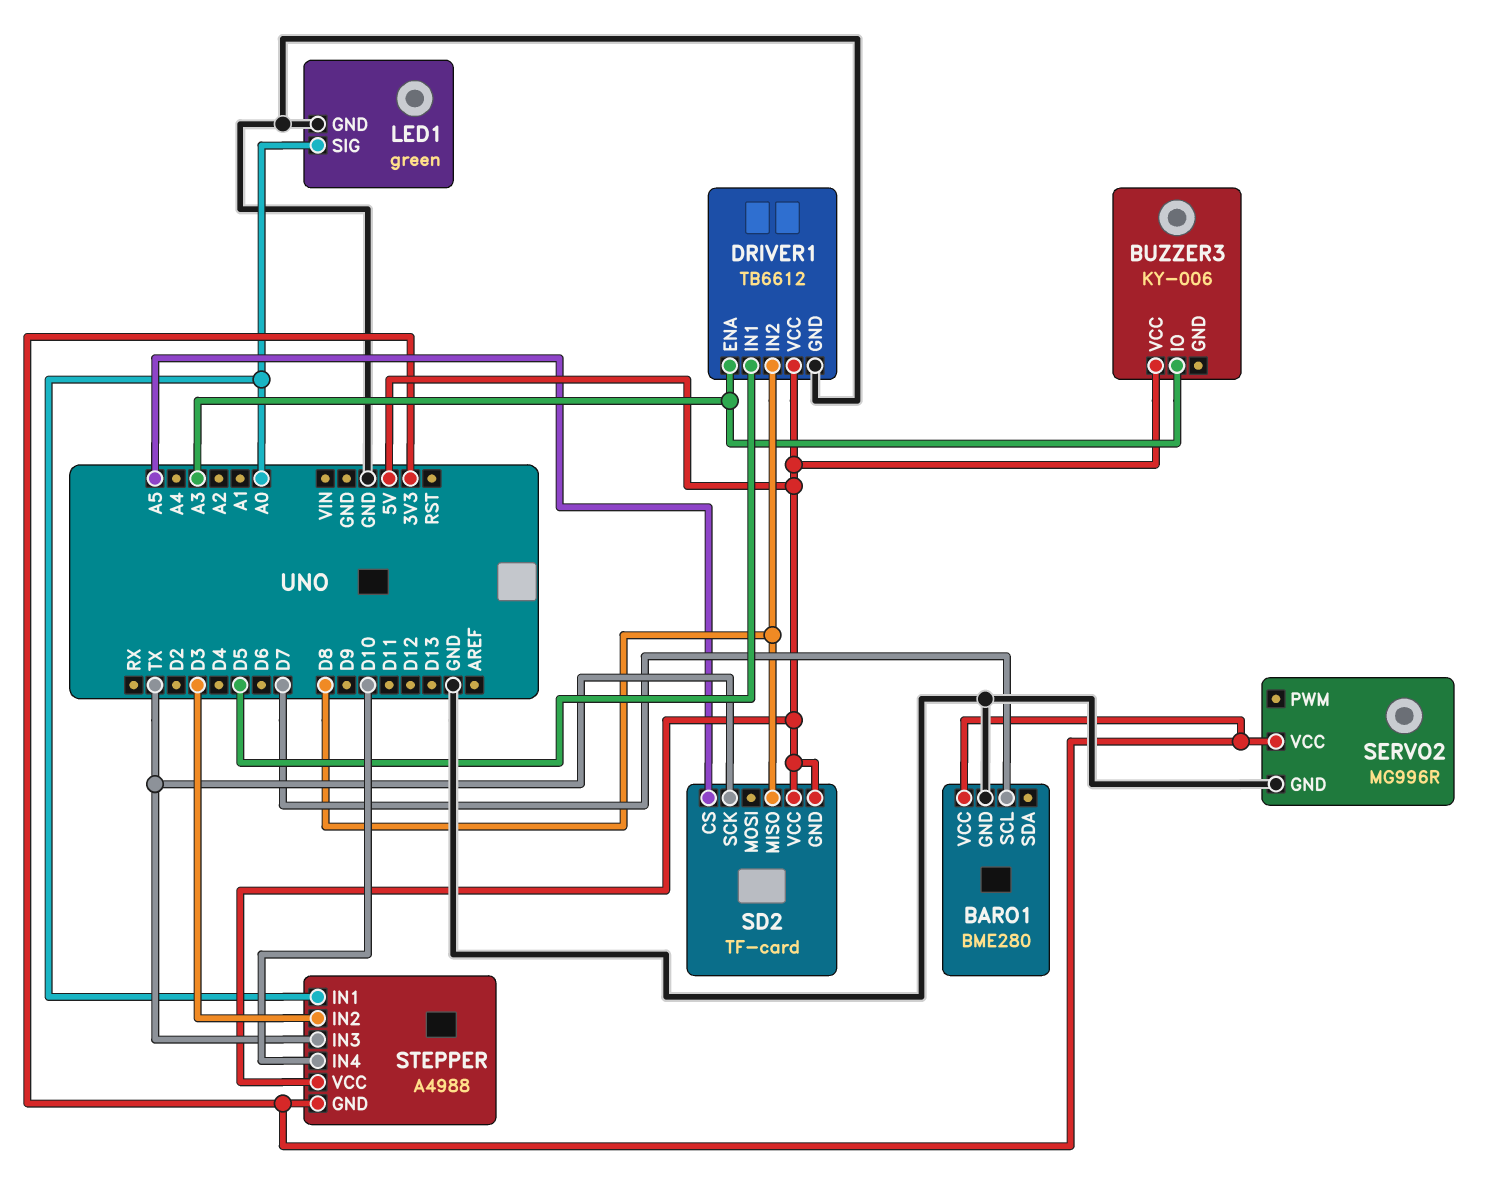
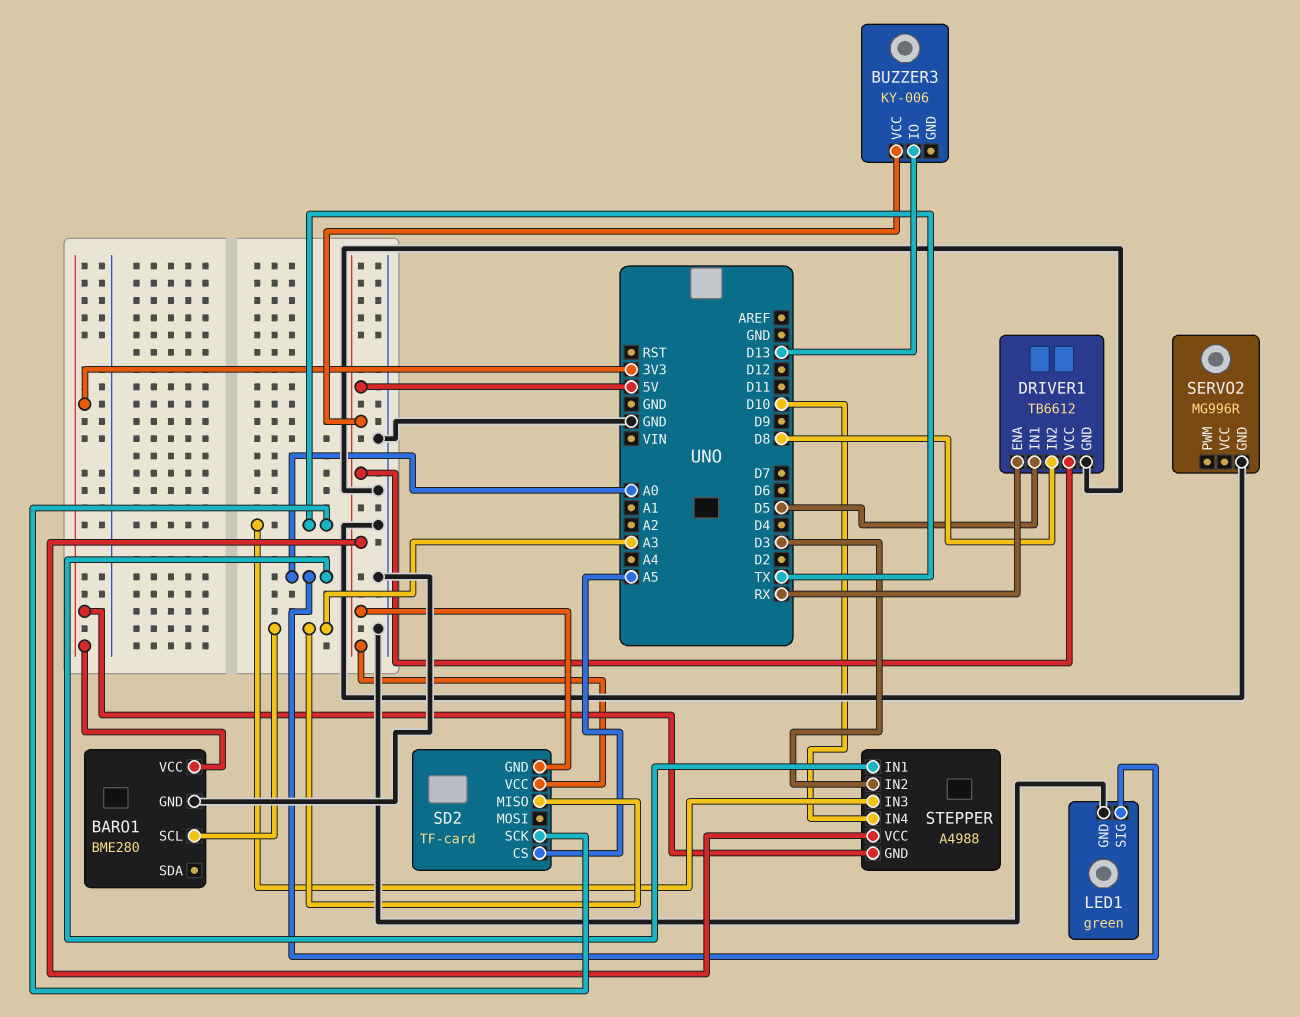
BARO1 pin SCL: D7 -> A3
BUZZER3 pin IO: A3 -> D13
DRIVER1 pin ENA: A3 -> RX
SD2 pin MISO: D8 -> A3
SERVO2 pin VCC: 3V3 -> none

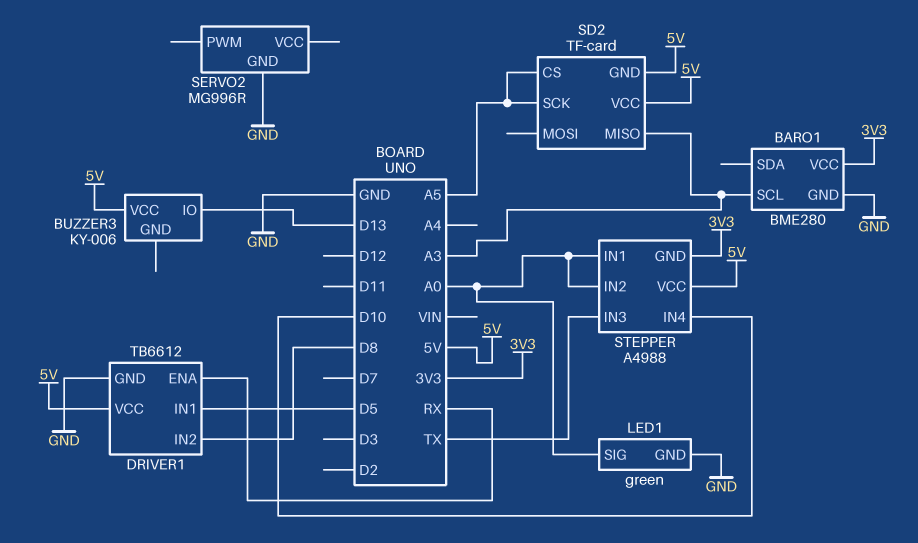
SD2 pin SCK: TX -> A5
STEPPER pin IN2: D3 -> A0

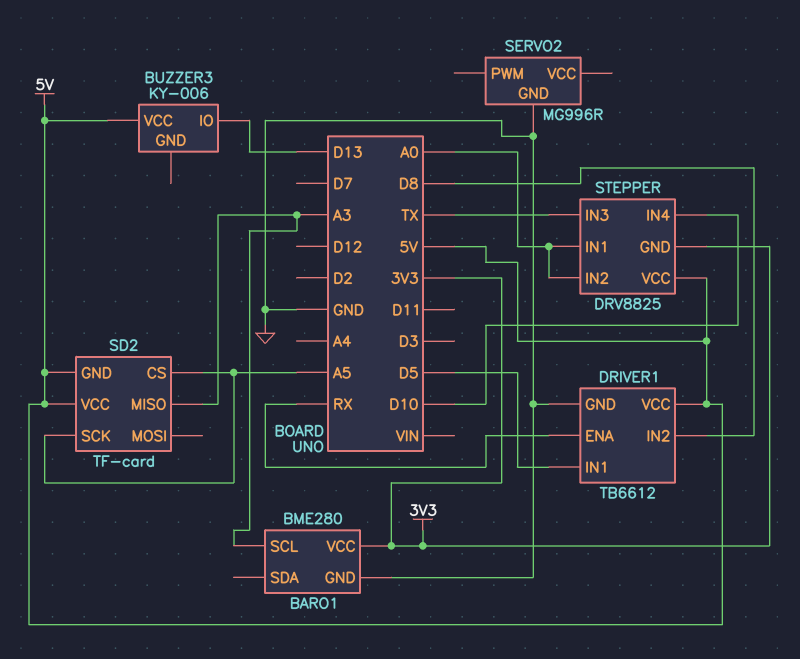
LED1: green -> none
LED1 pin GND: GND -> none
LED1 pin SIG: A0 -> none
STEPPER: A4988 -> DRV8825

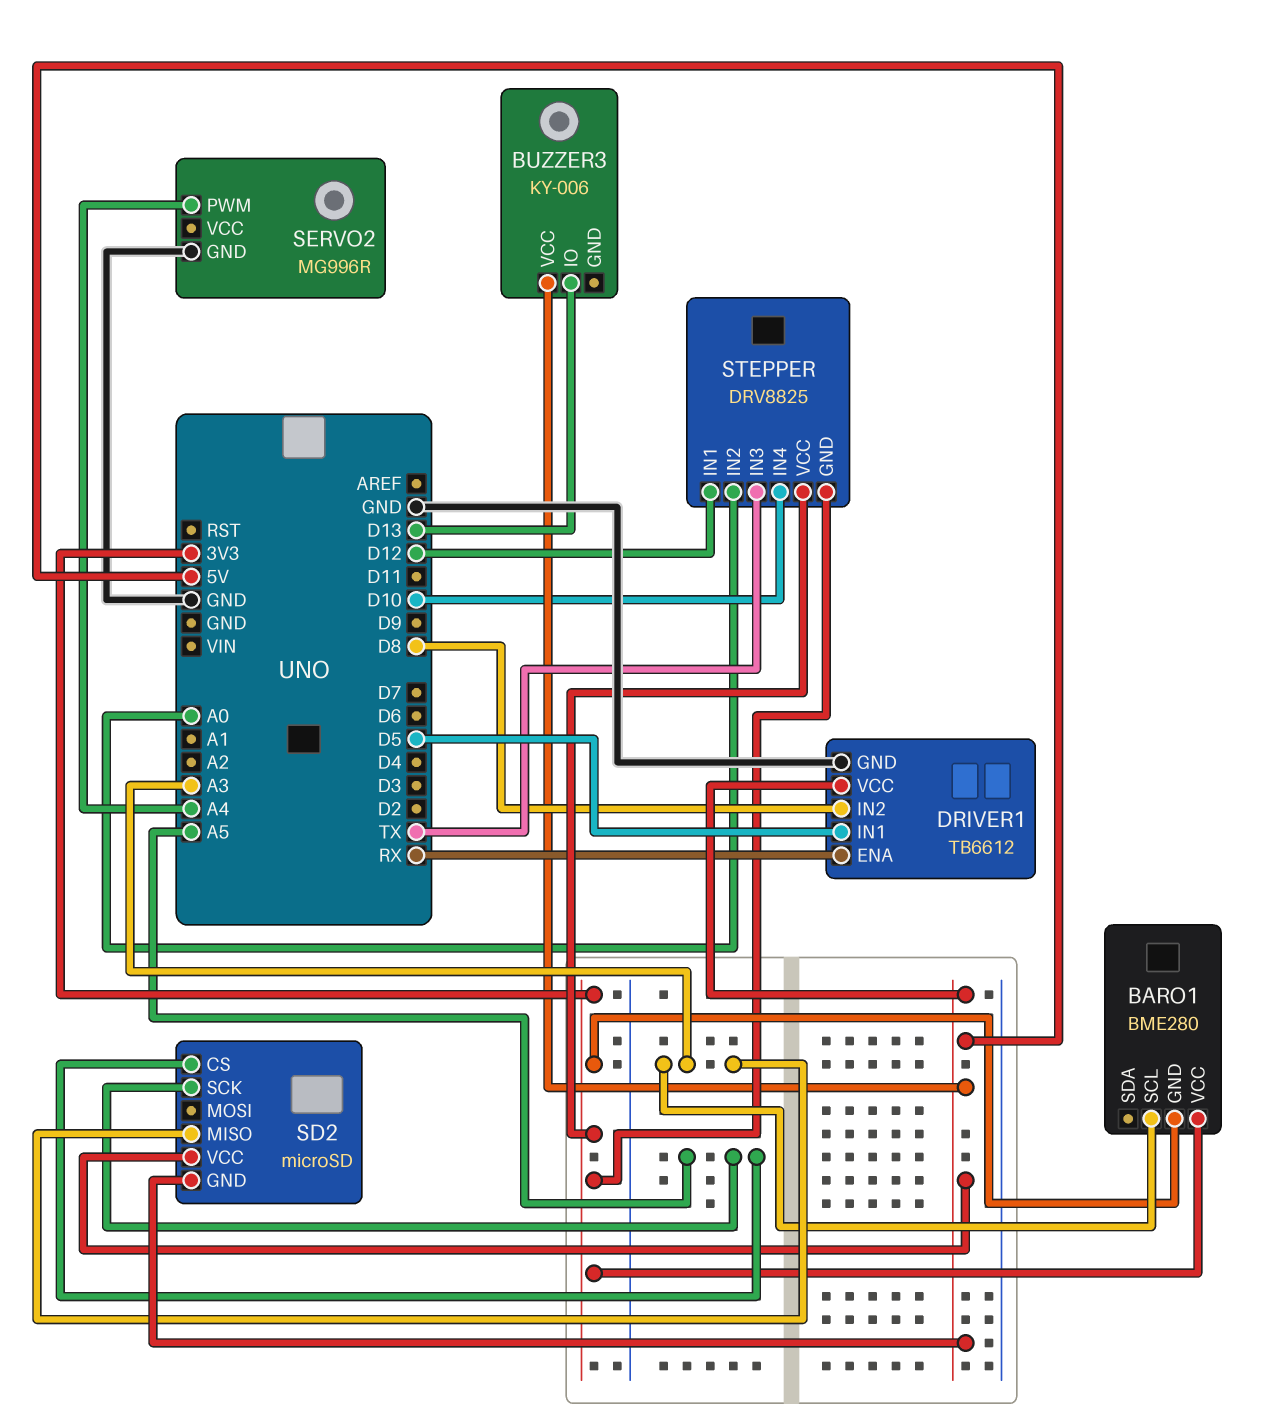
BARO1 pin GND: GND -> 3V3
SD2: TF-card -> microSD
SERVO2 pin PWM: none -> A4
STEPPER pin IN1: A0 -> D12
STEPPER pin VCC: 5V -> 3V3

